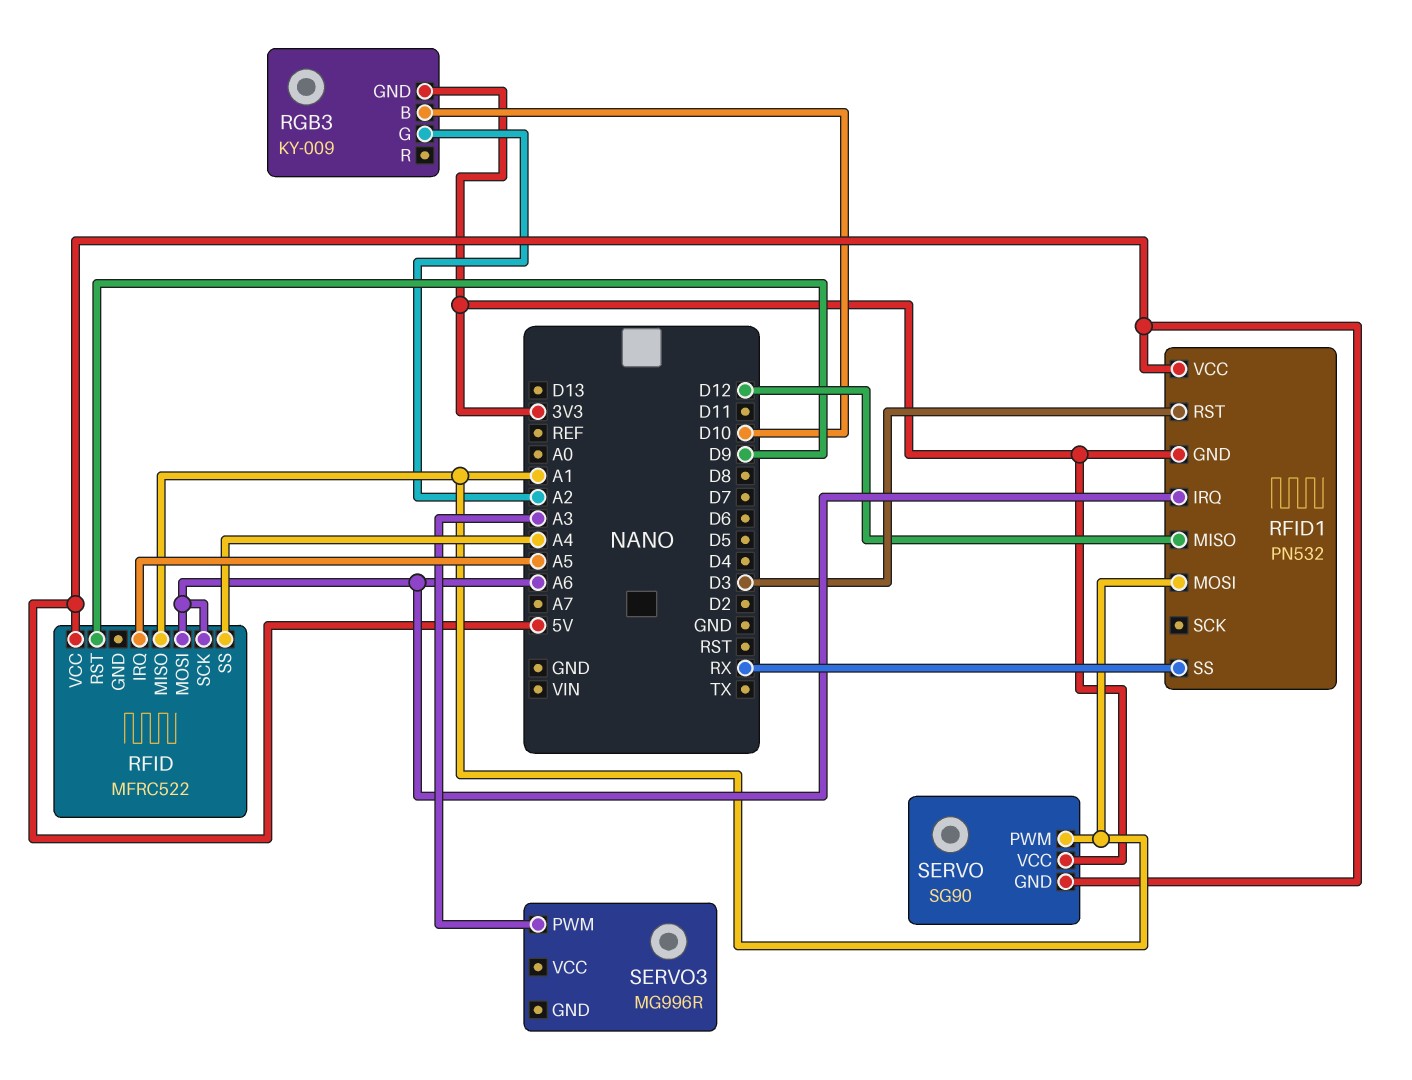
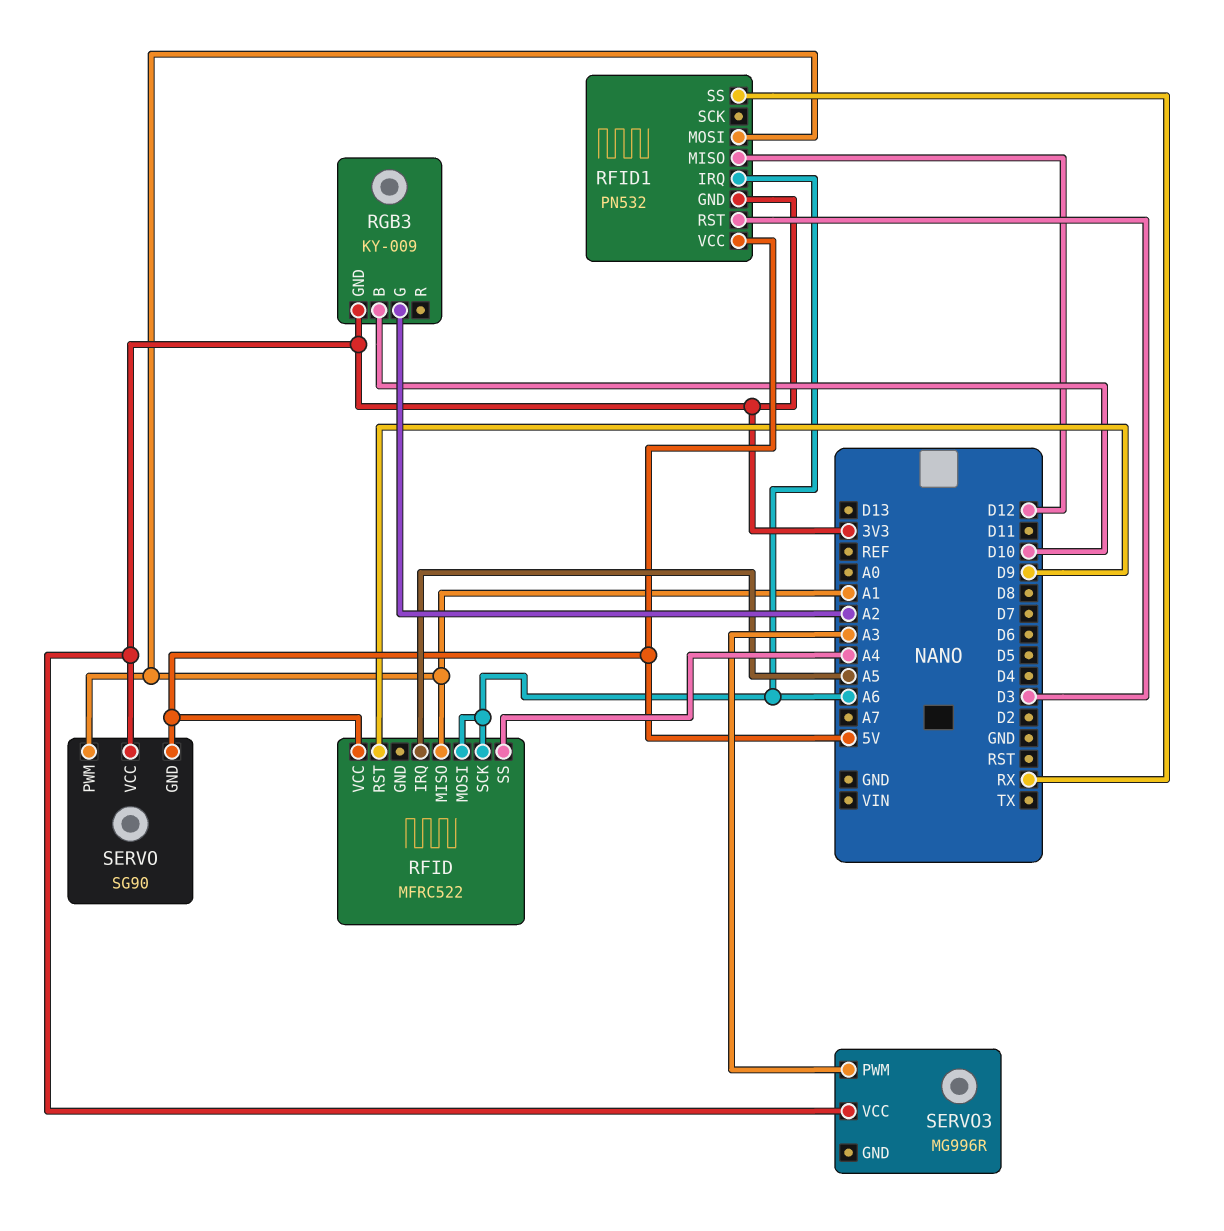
SERVO3 pin VCC: none -> 3V3

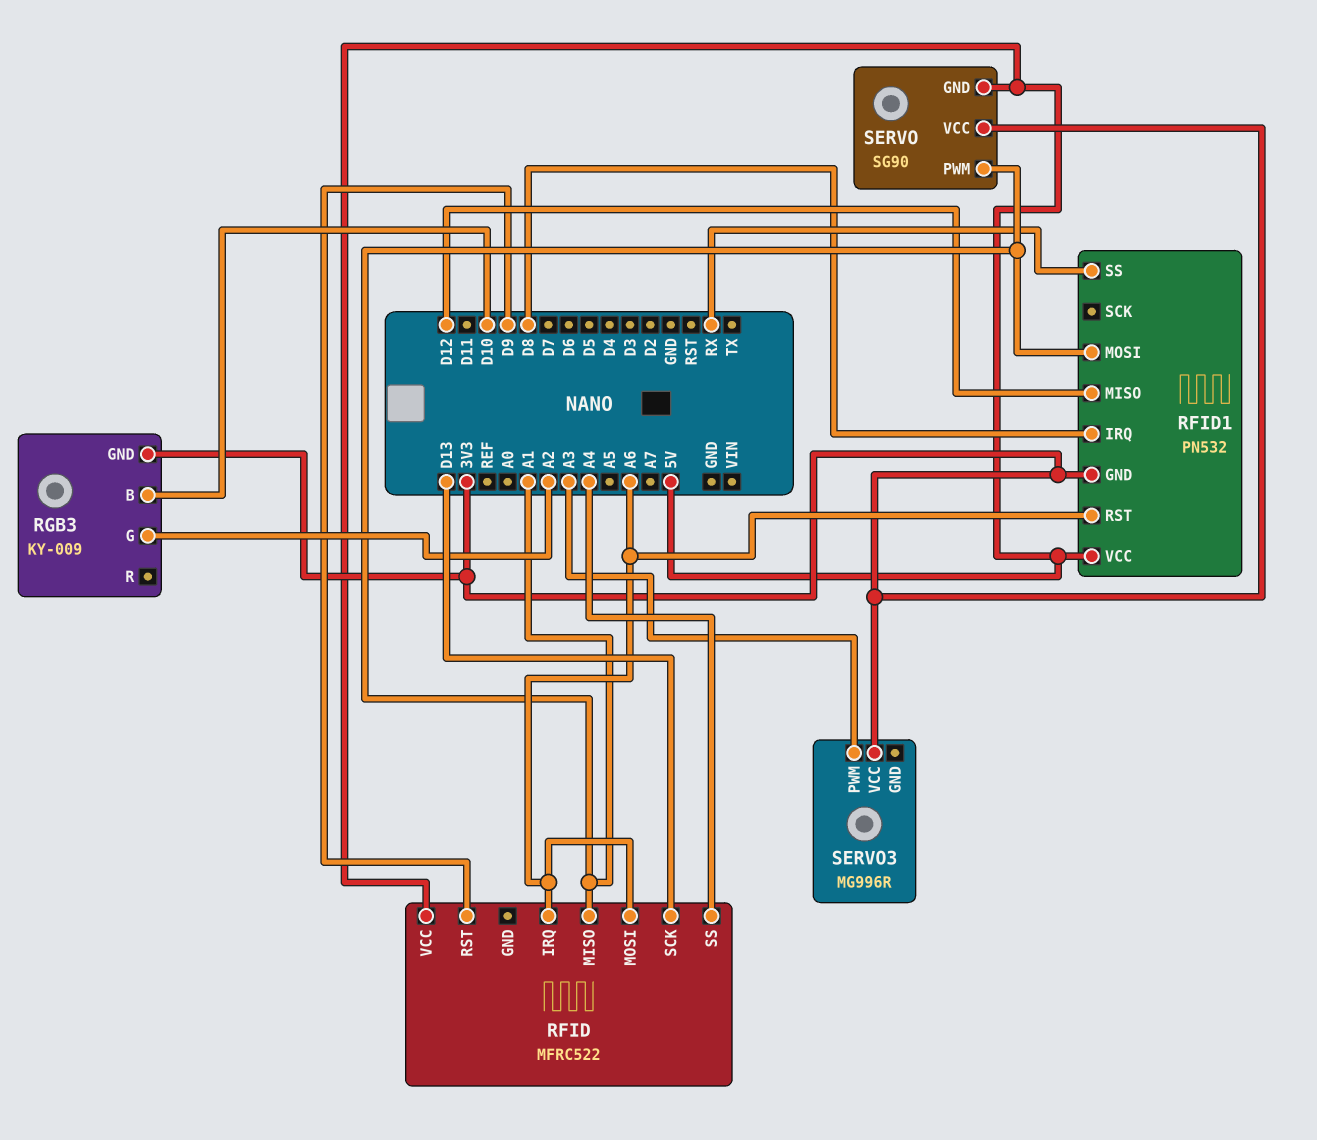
RFID pin IRQ: A5 -> A6
RFID pin SCK: A6 -> D13
RFID1 pin IRQ: A6 -> D8
RFID1 pin RST: D3 -> A6

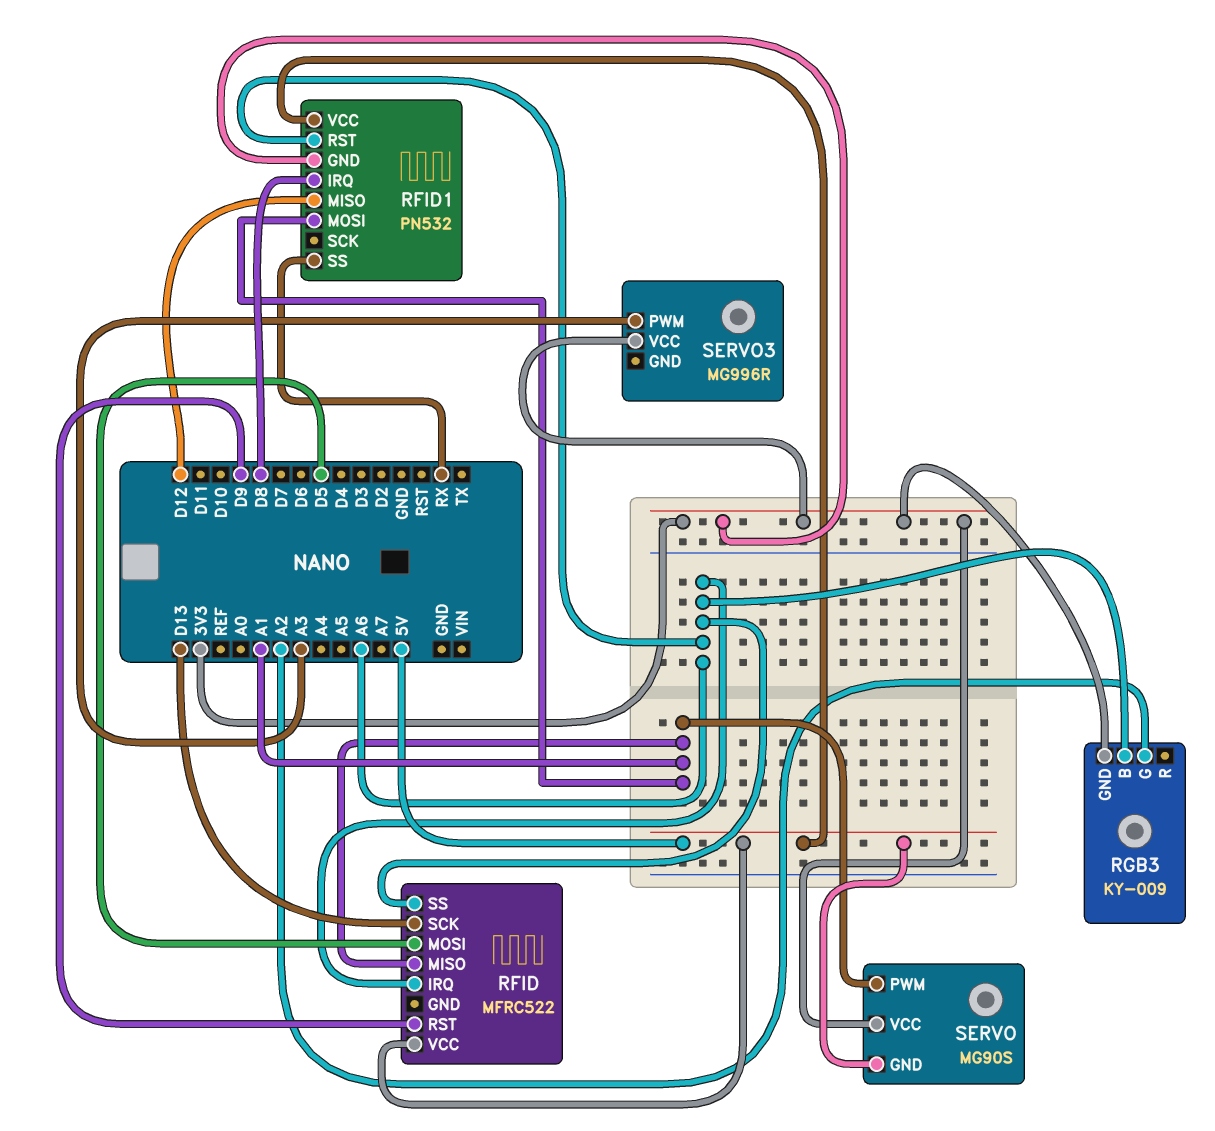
RFID pin MOSI: A6 -> D5
RFID pin SS: A4 -> A6
RGB3 pin B: D10 -> A6
SERVO: SG90 -> MG90S

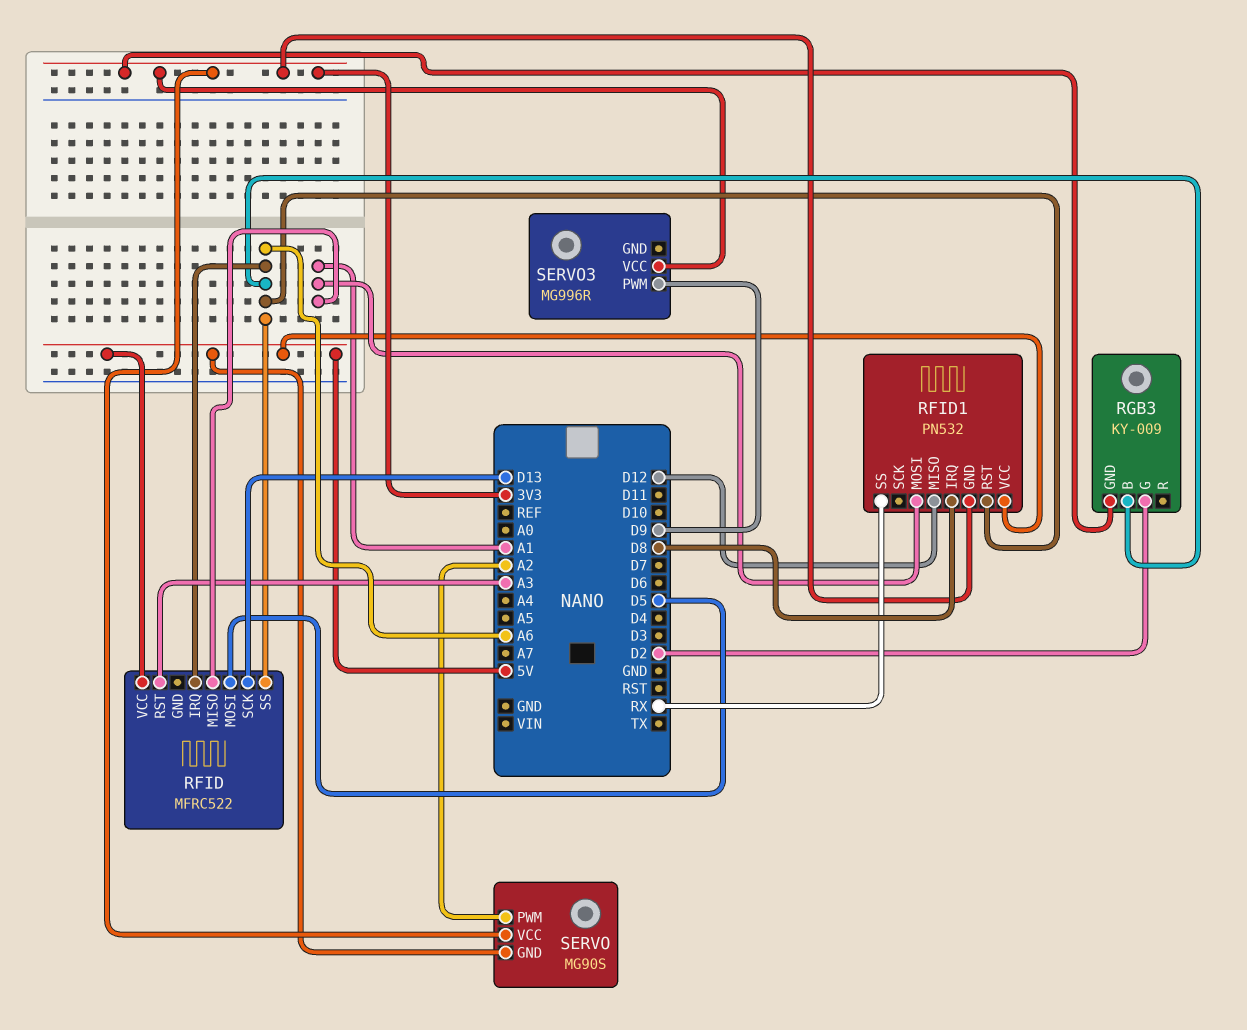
RFID pin RST: D9 -> A3
RGB3 pin G: A2 -> D2
SERVO pin PWM: A1 -> A2
SERVO3 pin PWM: A3 -> D9

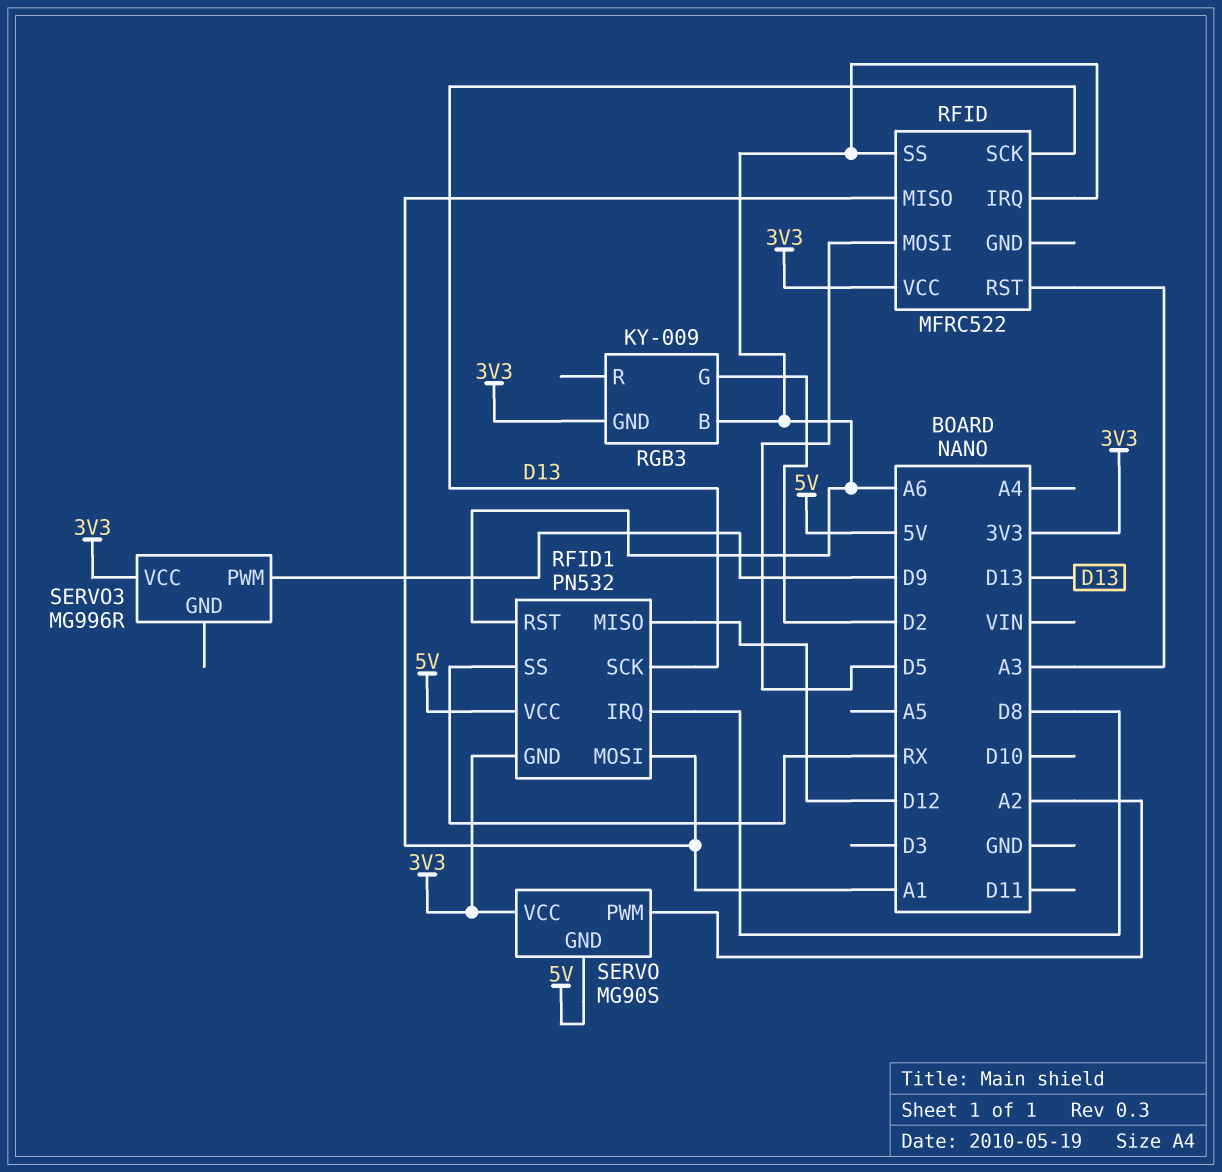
RFID pin VCC: 5V -> 3V3
RFID1 pin SCK: none -> D13

